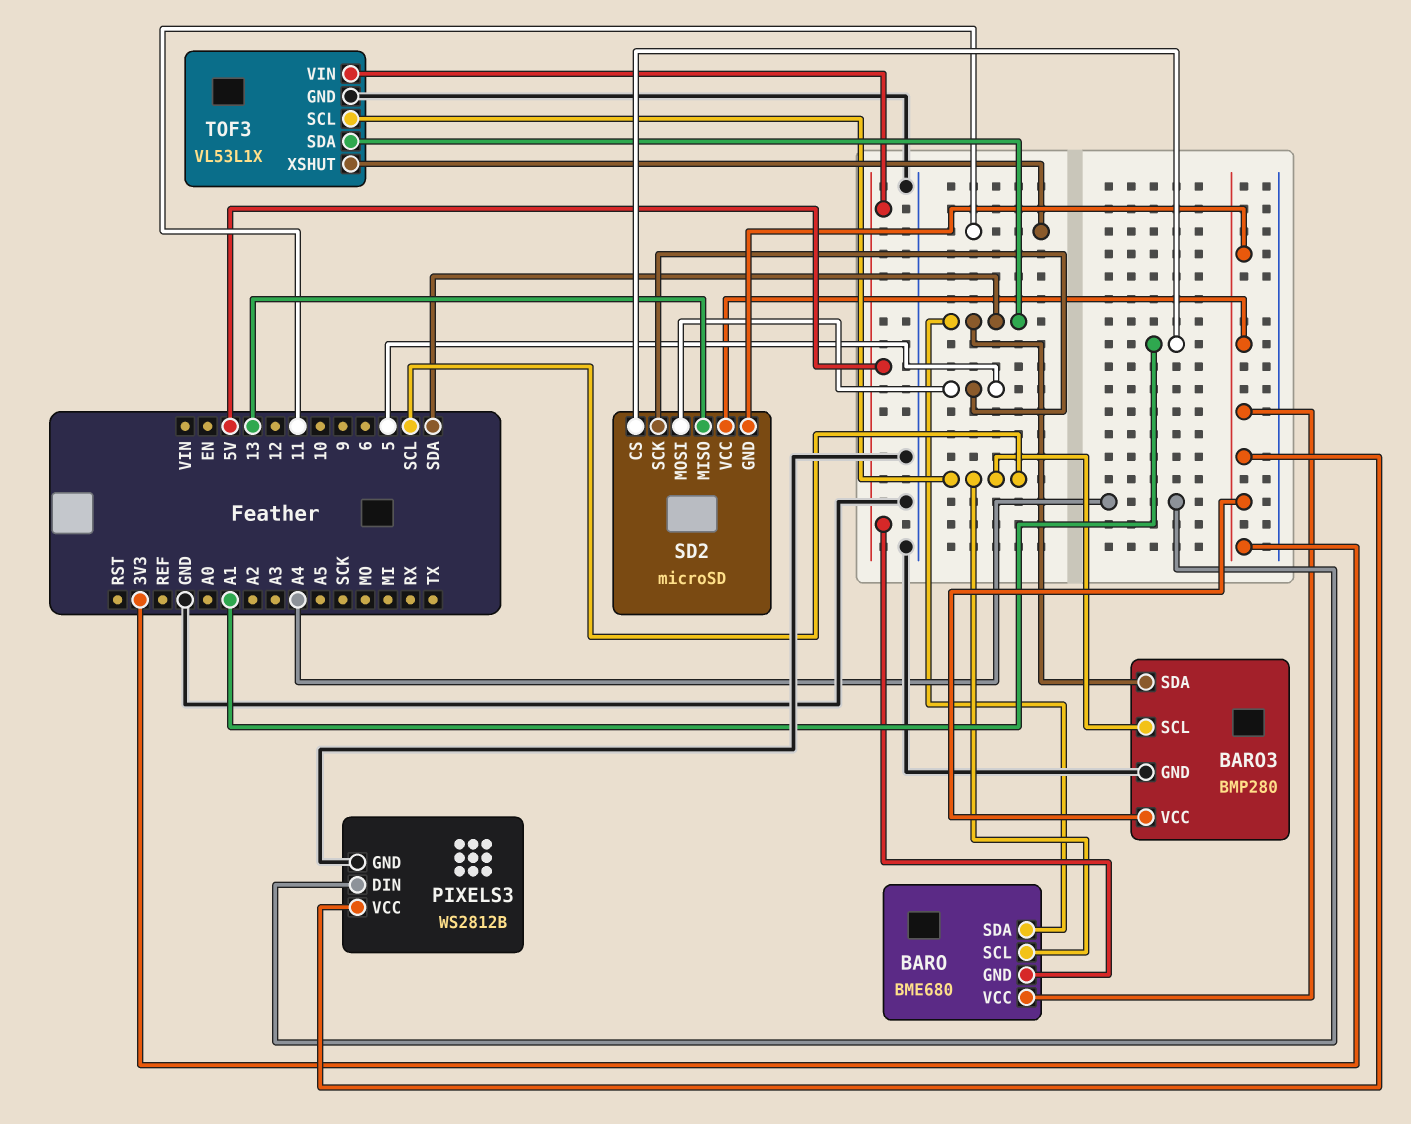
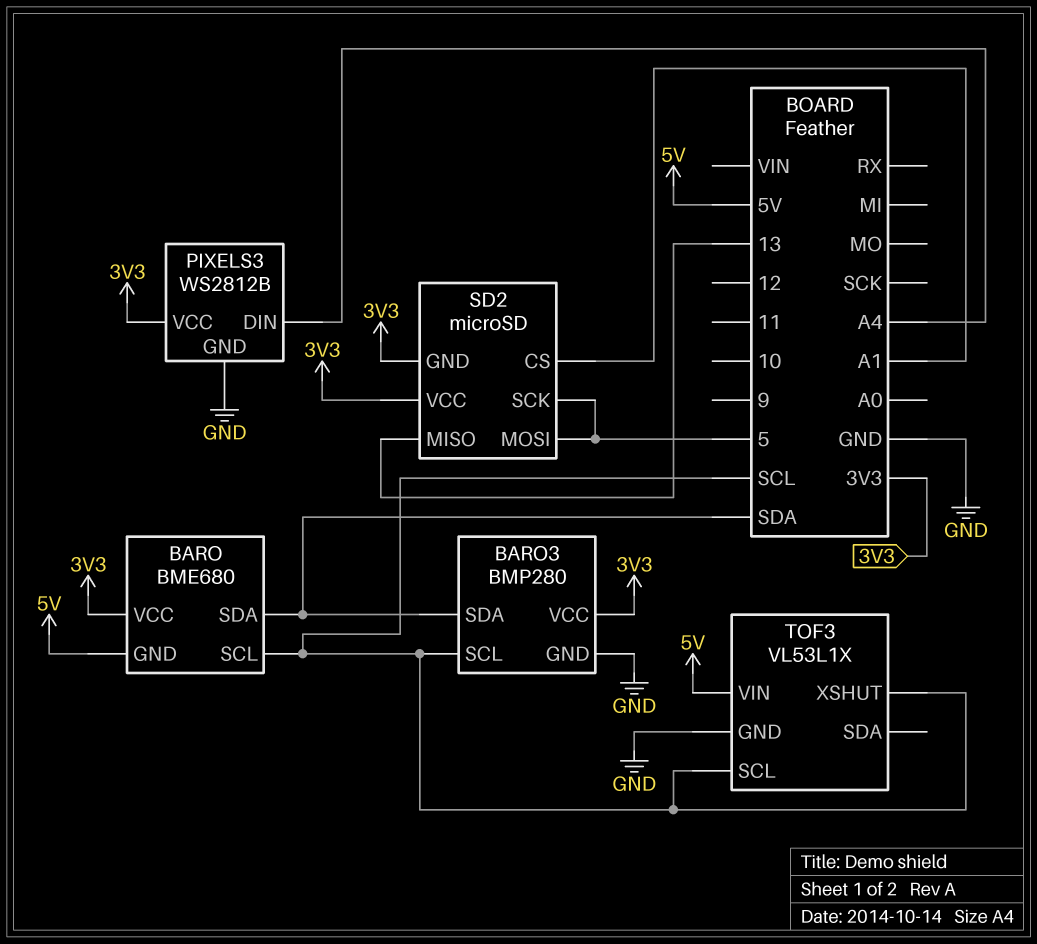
TOF3 pin SDA: SDA -> none
TOF3 pin XSHUT: 11 -> SCL

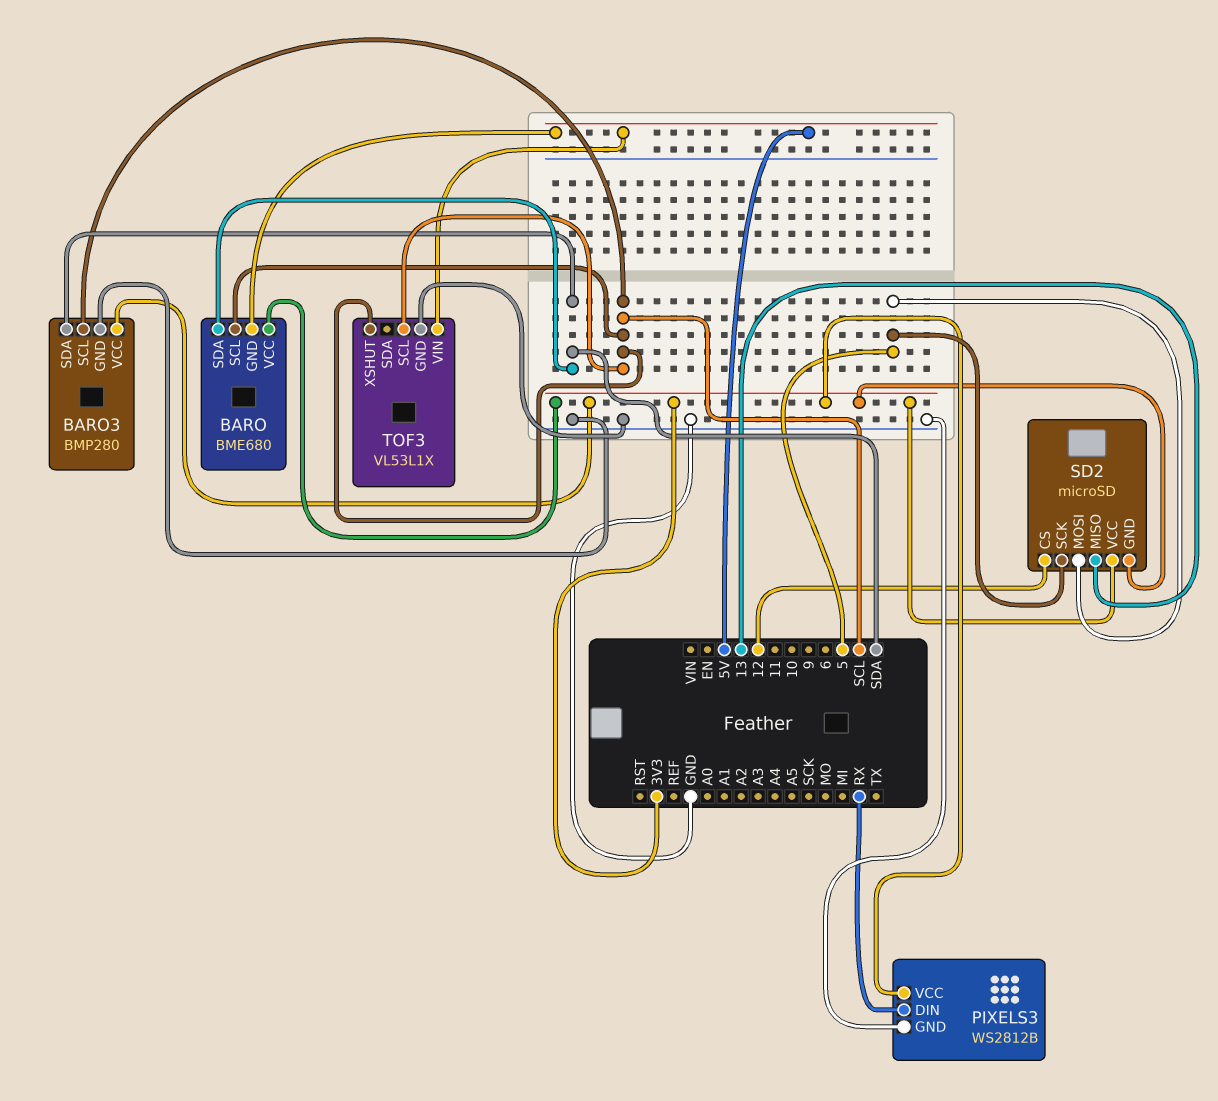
PIXELS3 pin DIN: A4 -> RX
SD2 pin CS: A1 -> 12

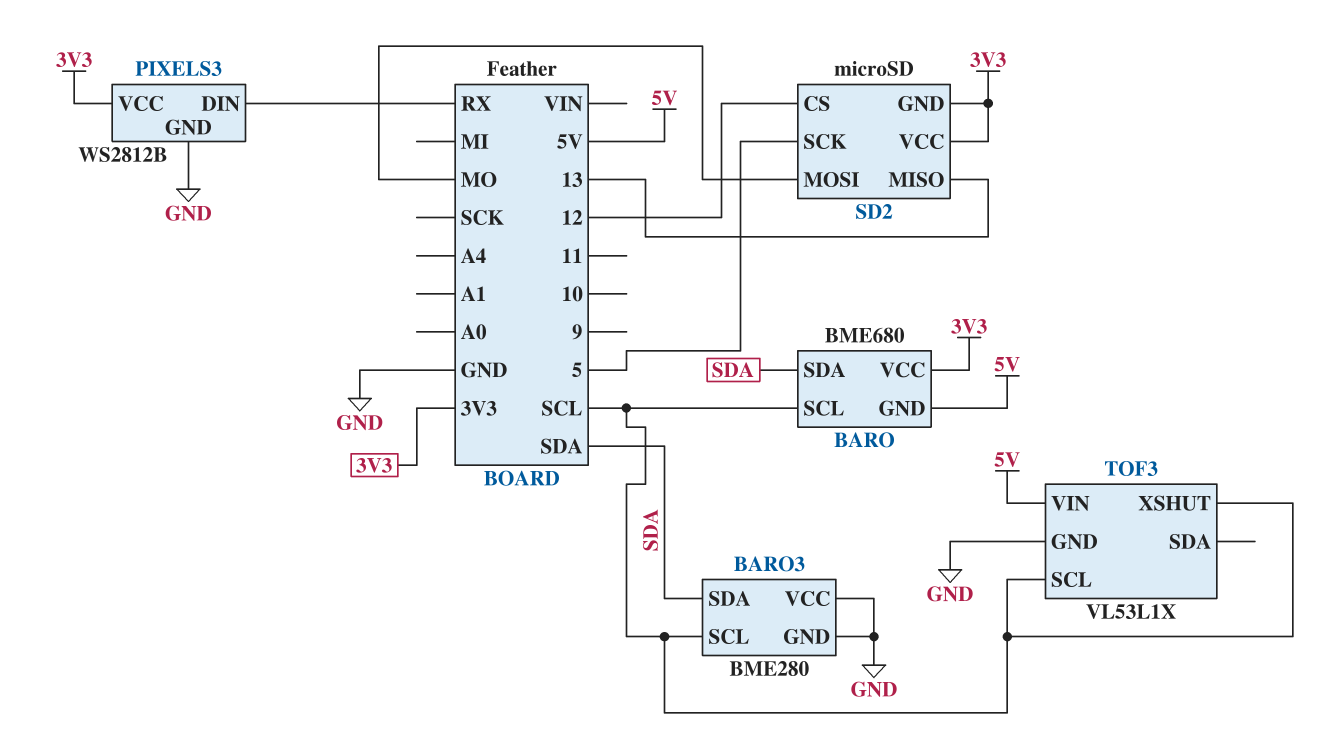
BARO3: BMP280 -> BME280
BARO3 pin VCC: 3V3 -> GND
SD2 pin MOSI: 5 -> MO

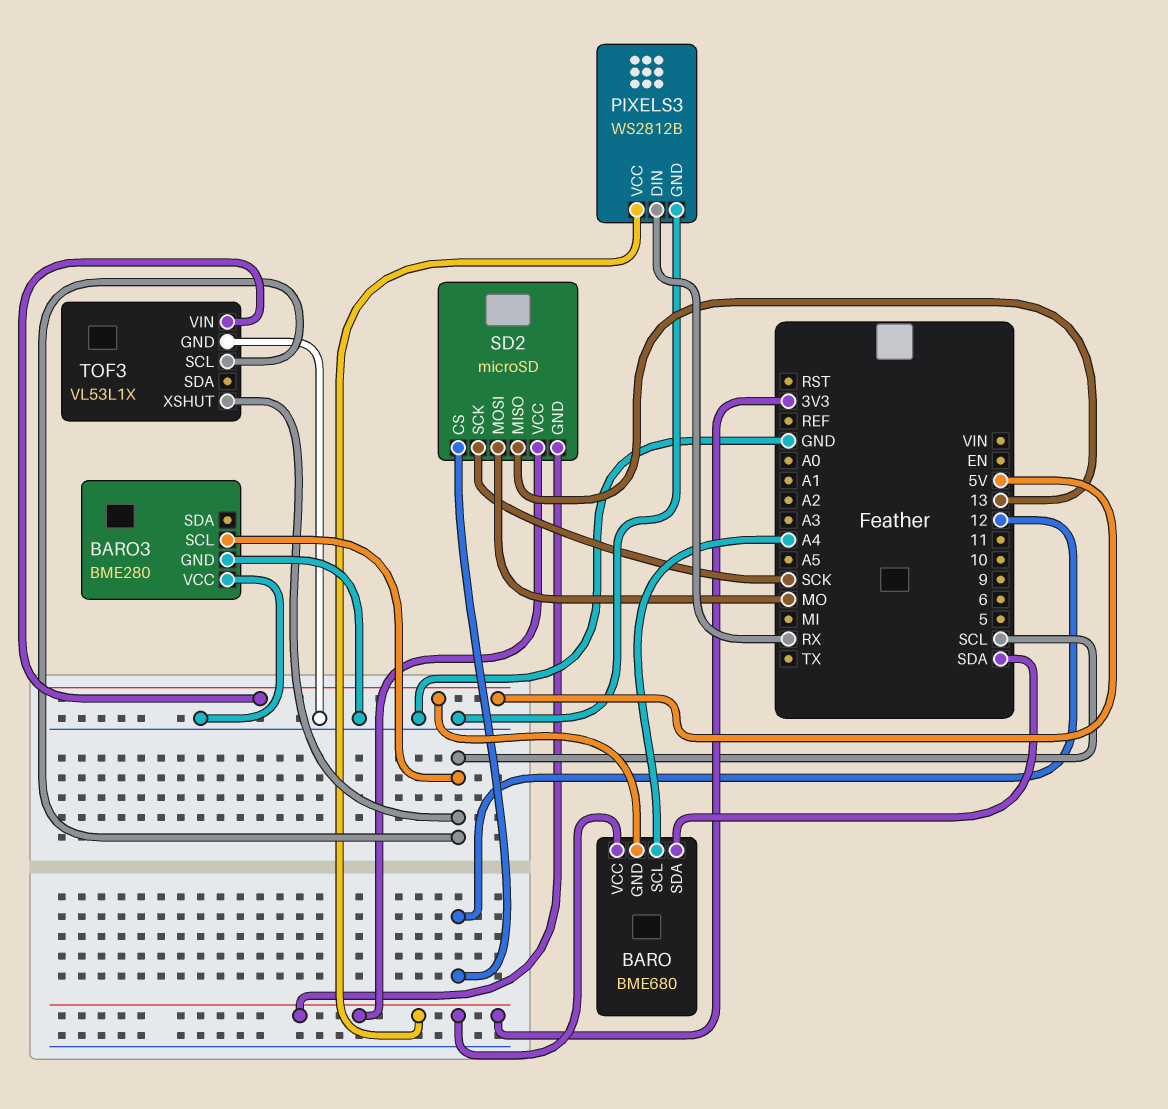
BARO pin SCL: SCL -> A4
BARO3 pin SDA: SDA -> none
SD2 pin SCK: 5 -> SCK

